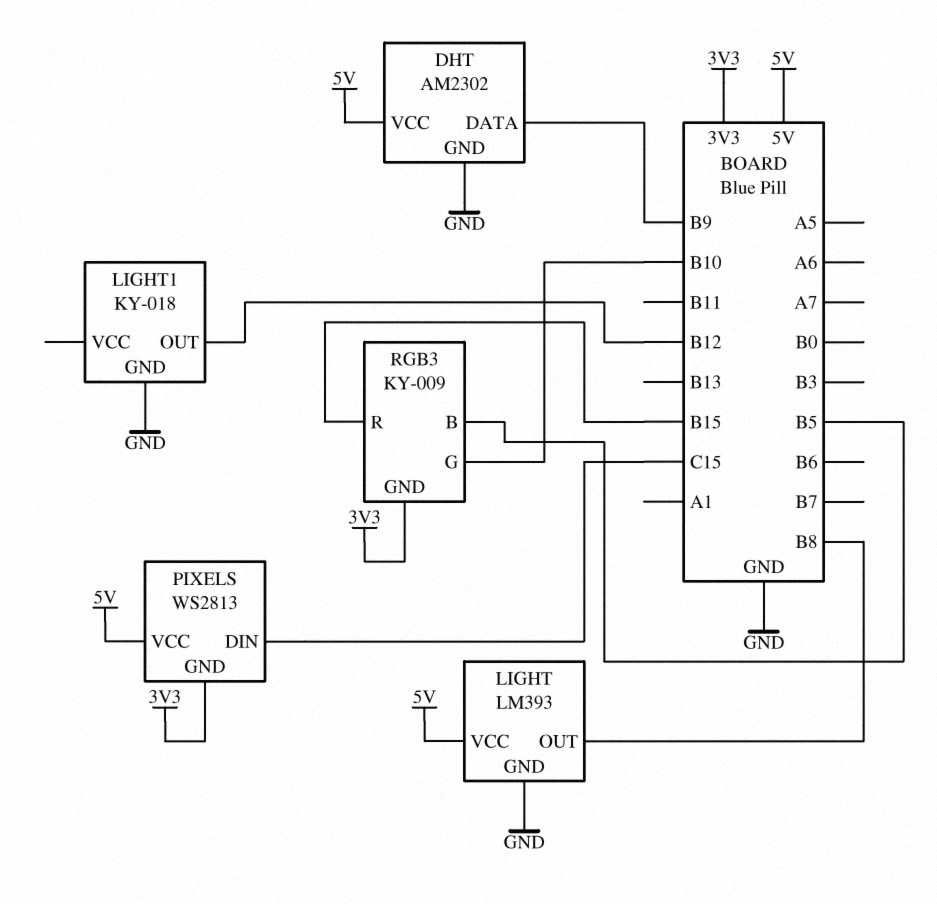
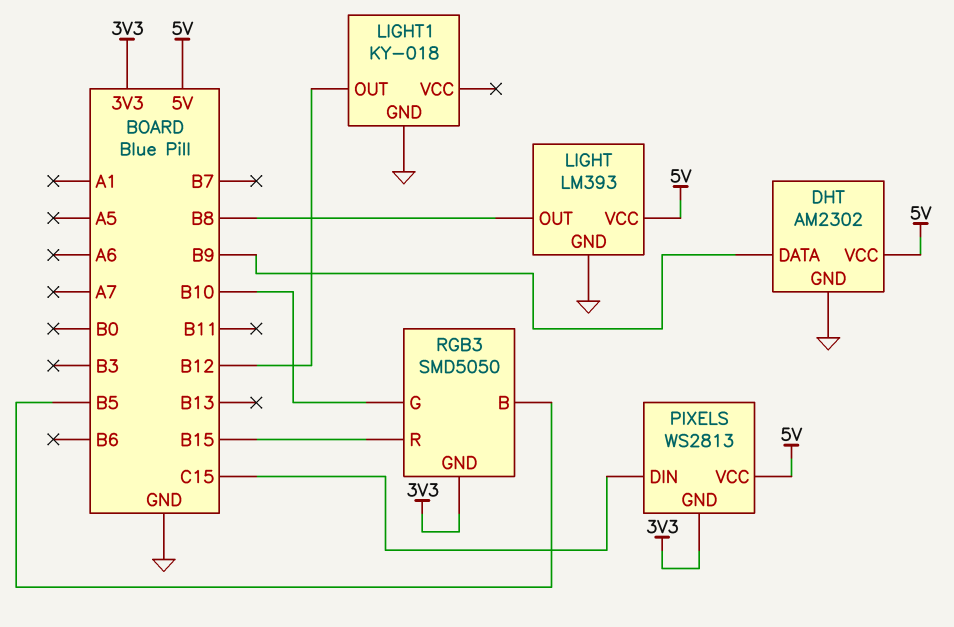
RGB3: KY-009 -> SMD5050

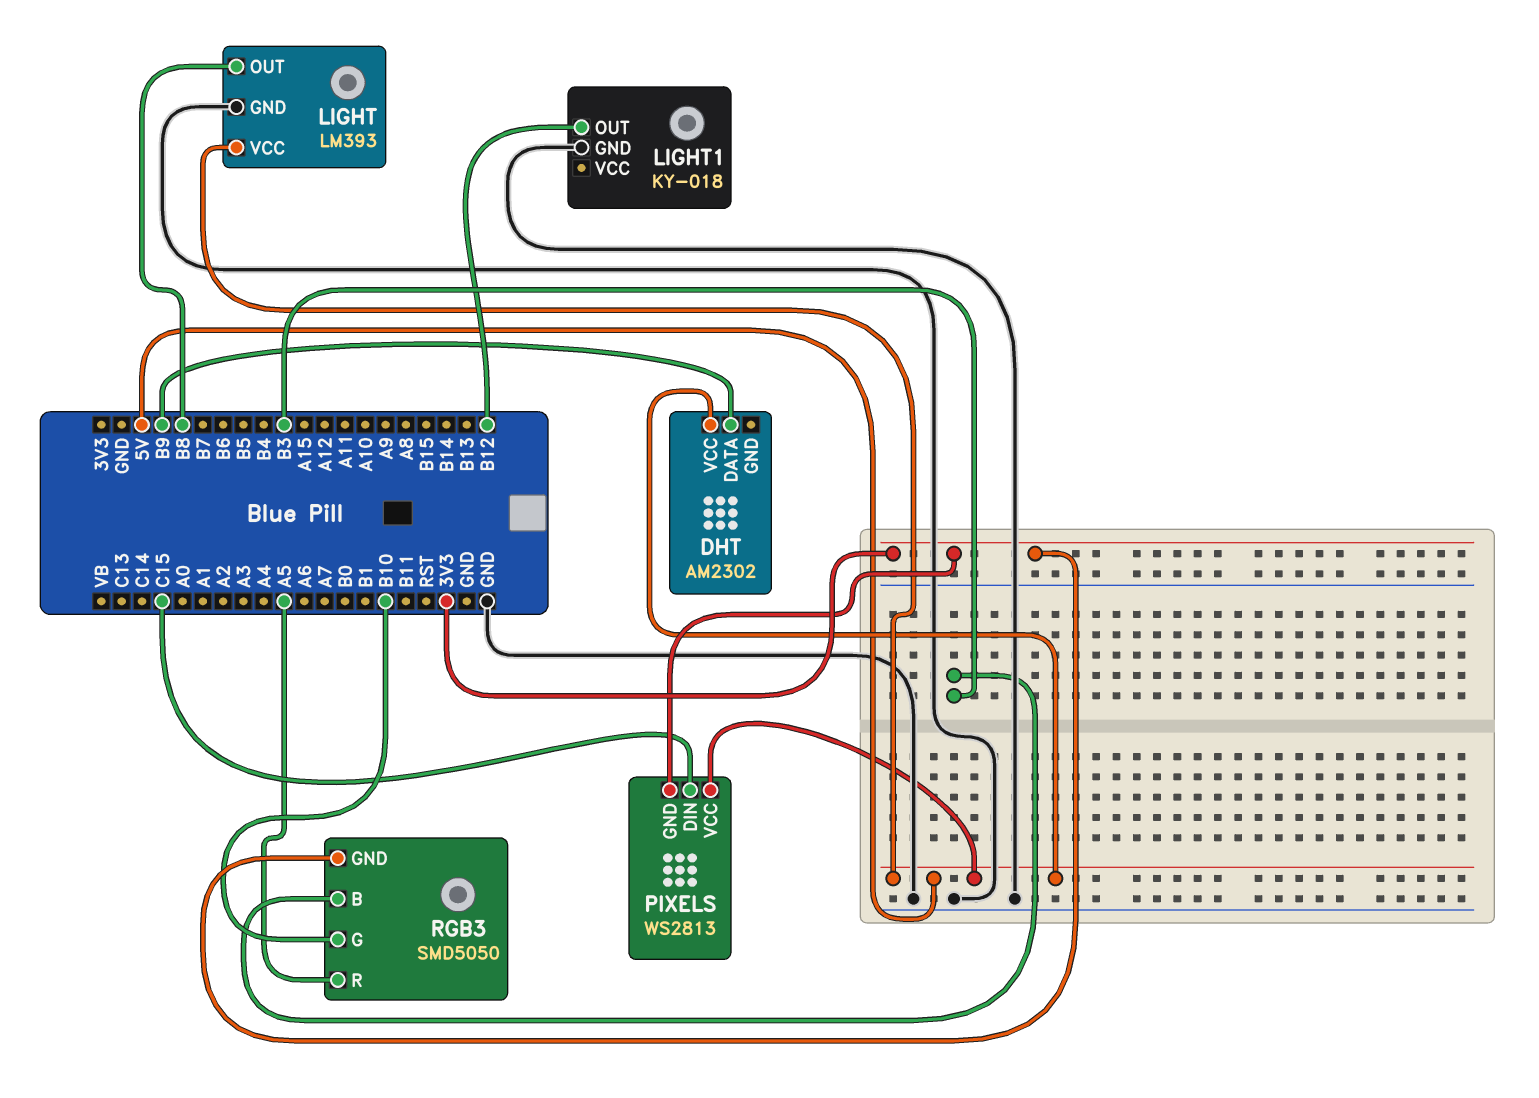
DHT pin GND: GND -> none
RGB3 pin B: B5 -> B3
RGB3 pin R: B15 -> A5

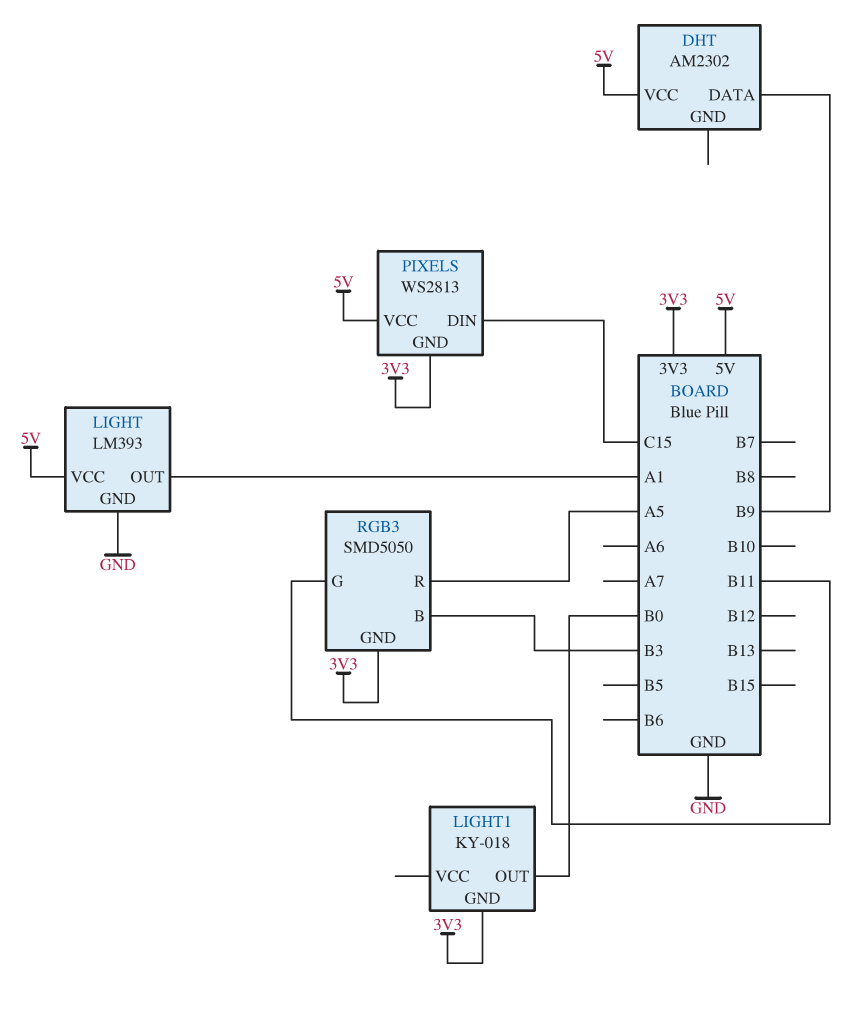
LIGHT pin OUT: B8 -> A1
LIGHT1 pin GND: GND -> 3V3
LIGHT1 pin OUT: B12 -> B0
RGB3 pin G: B10 -> B11

